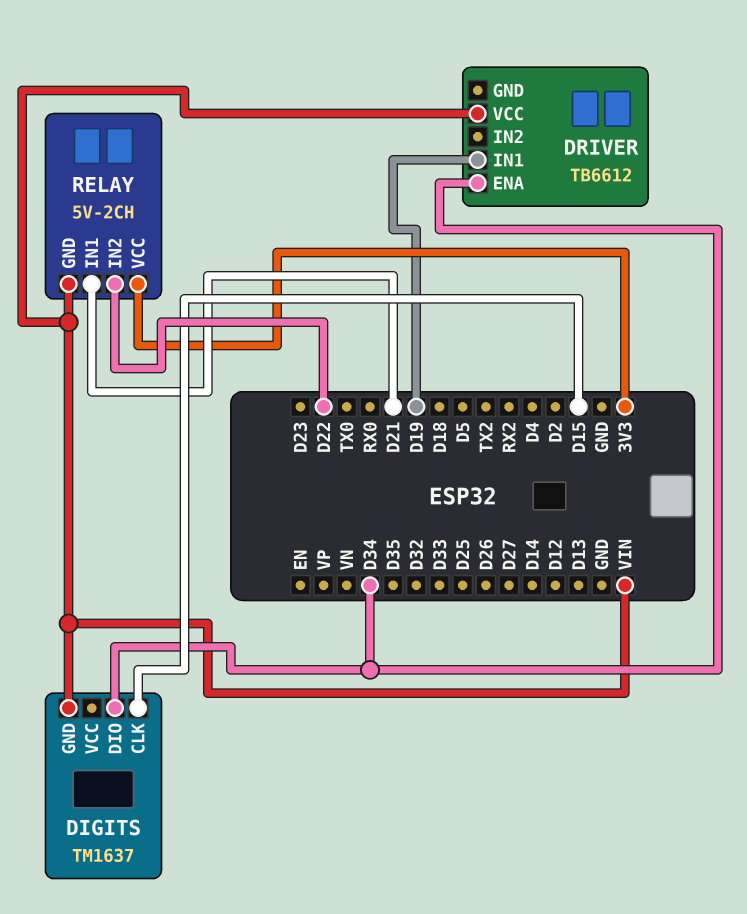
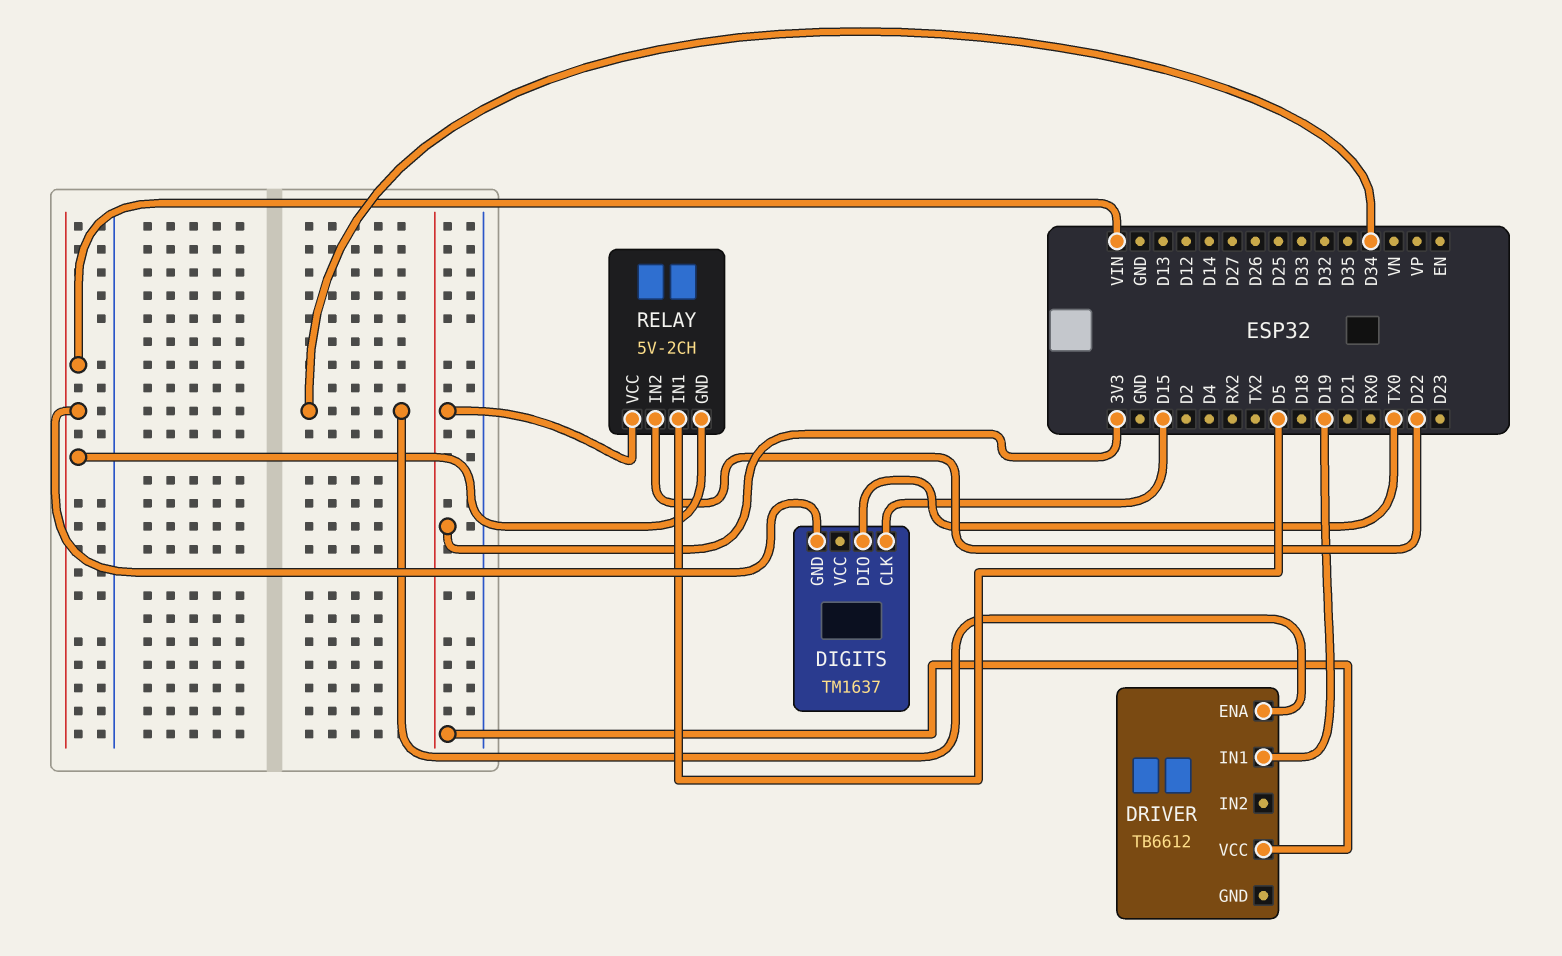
DIGITS pin DIO: D34 -> TX0
DRIVER pin VCC: VIN -> 3V3
RELAY pin IN1: D21 -> D5

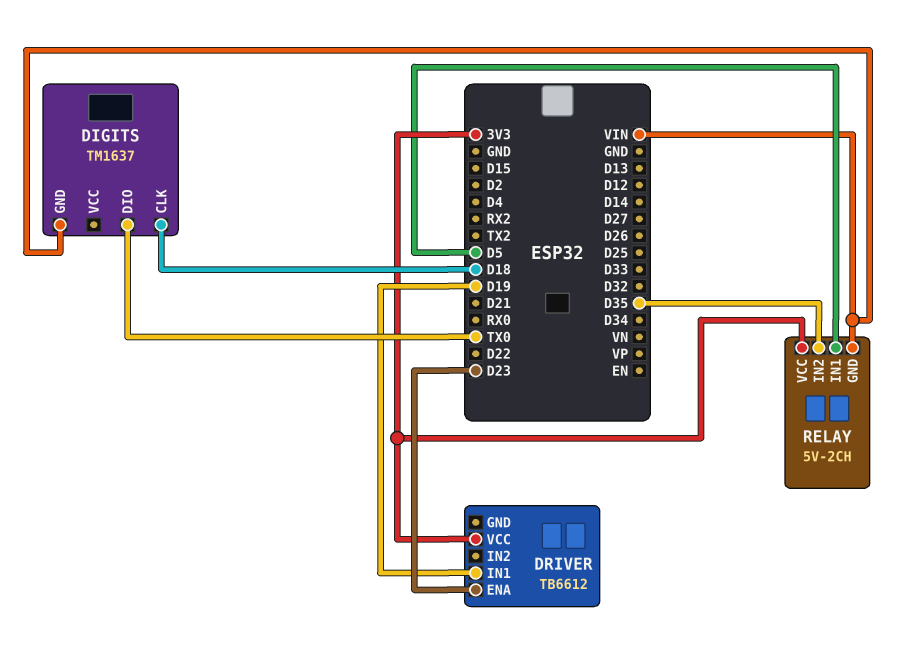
DIGITS pin CLK: D15 -> D18
DRIVER pin ENA: D34 -> D23
RELAY pin IN2: D22 -> D35

